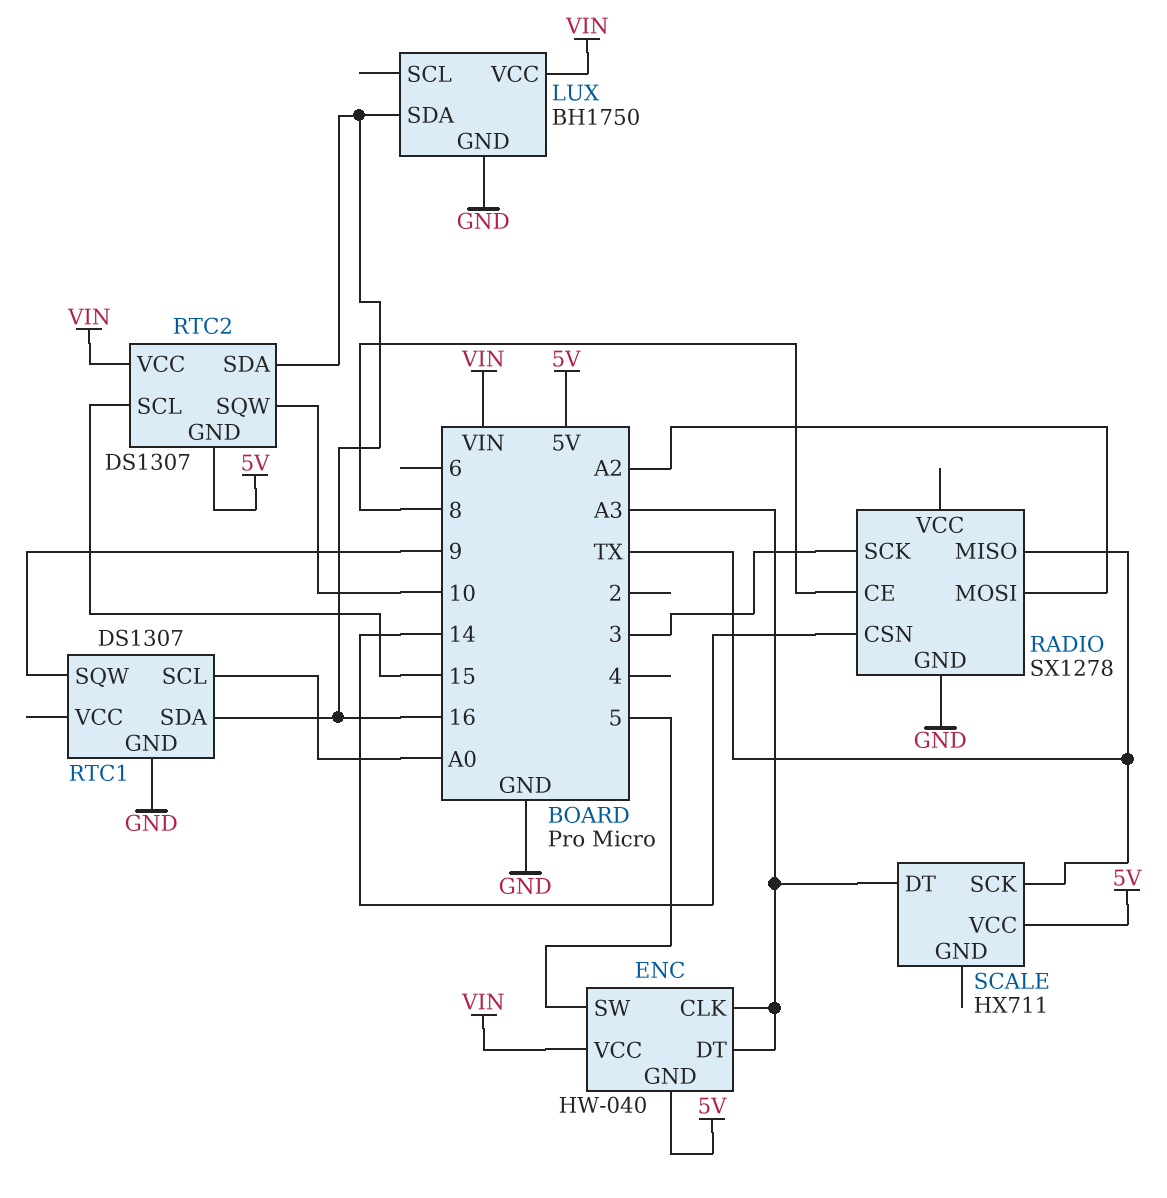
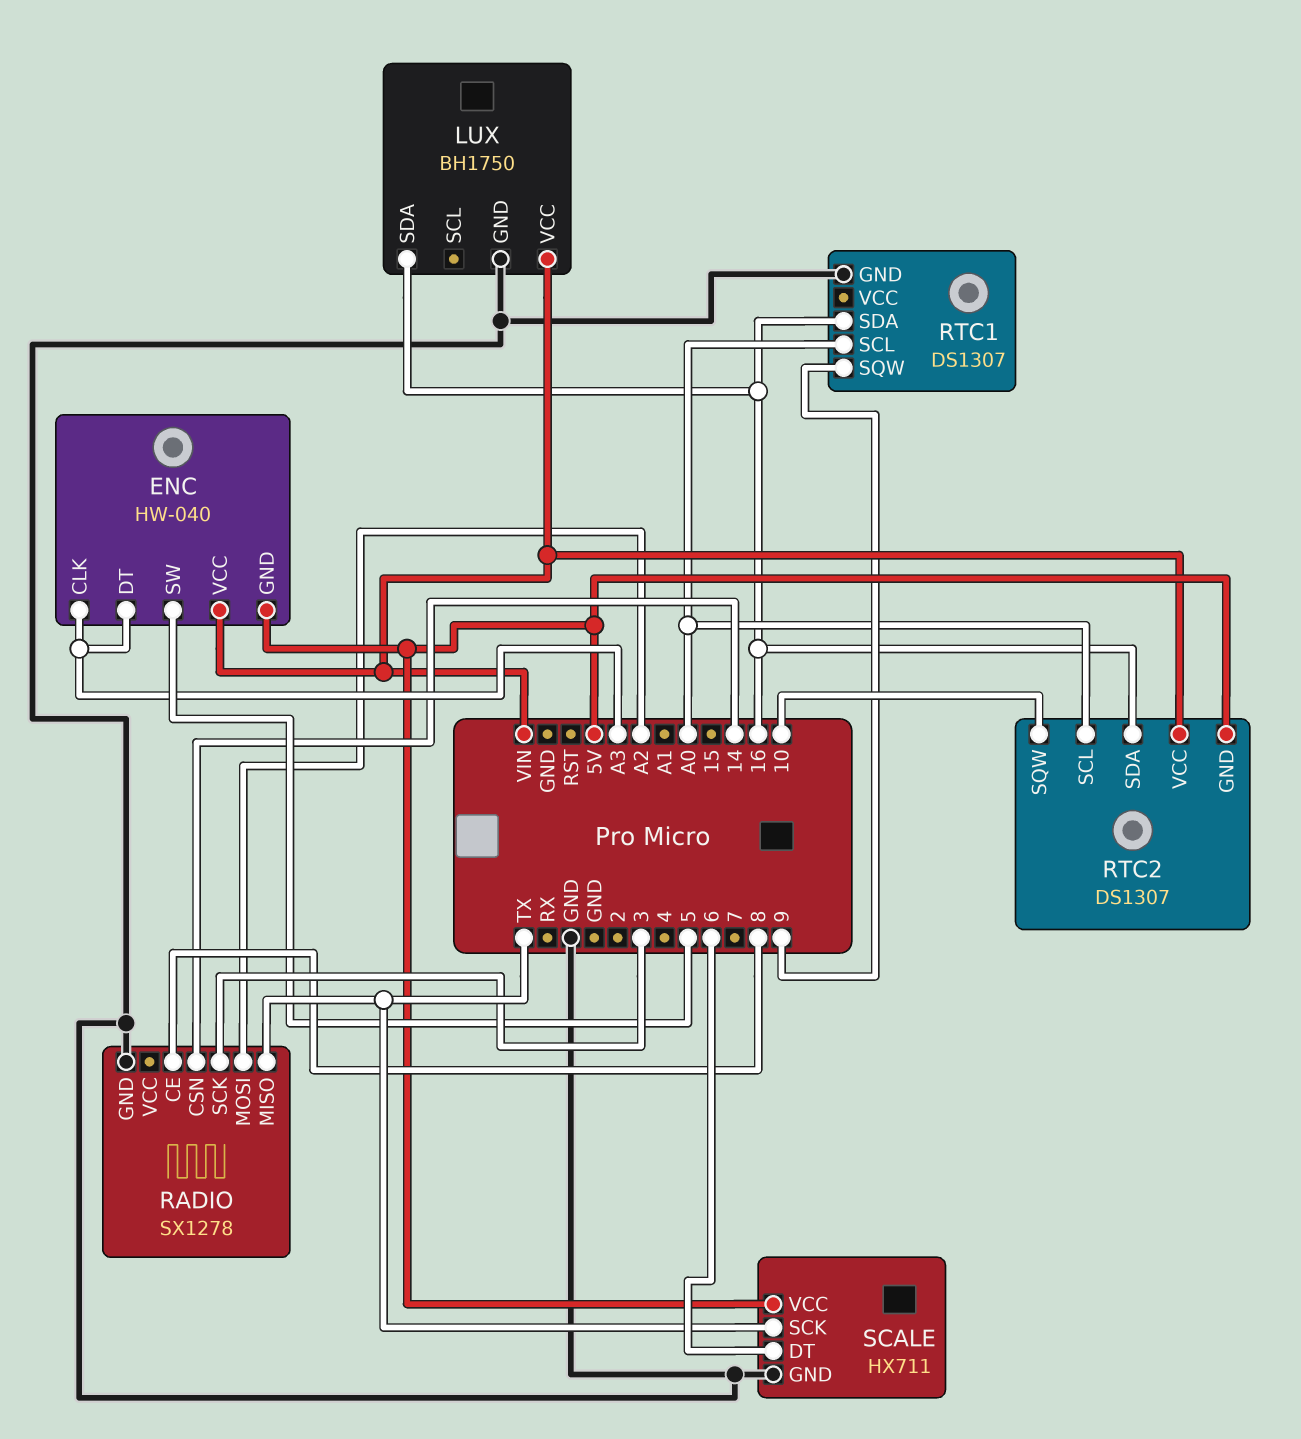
RTC2 pin SCL: 15 -> A0
SCALE pin DT: A3 -> 6
SCALE pin GND: none -> GND

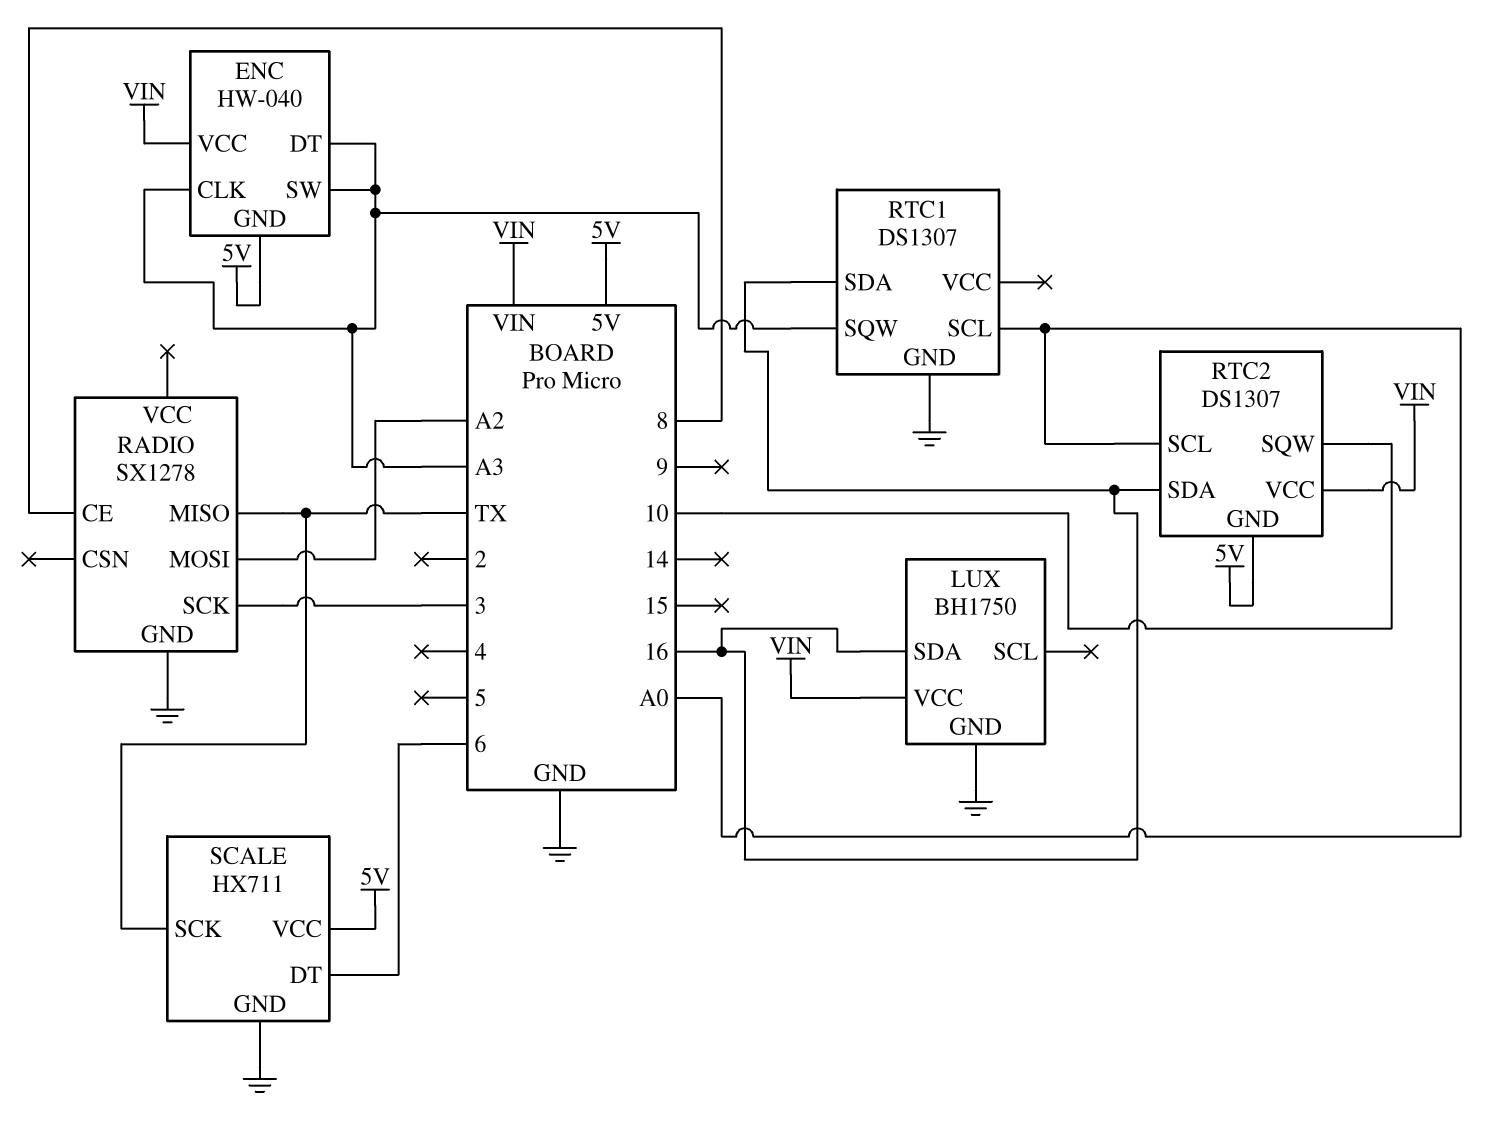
ENC pin SW: 5 -> A3
RADIO pin CSN: 14 -> none
RTC1 pin SQW: 9 -> A3

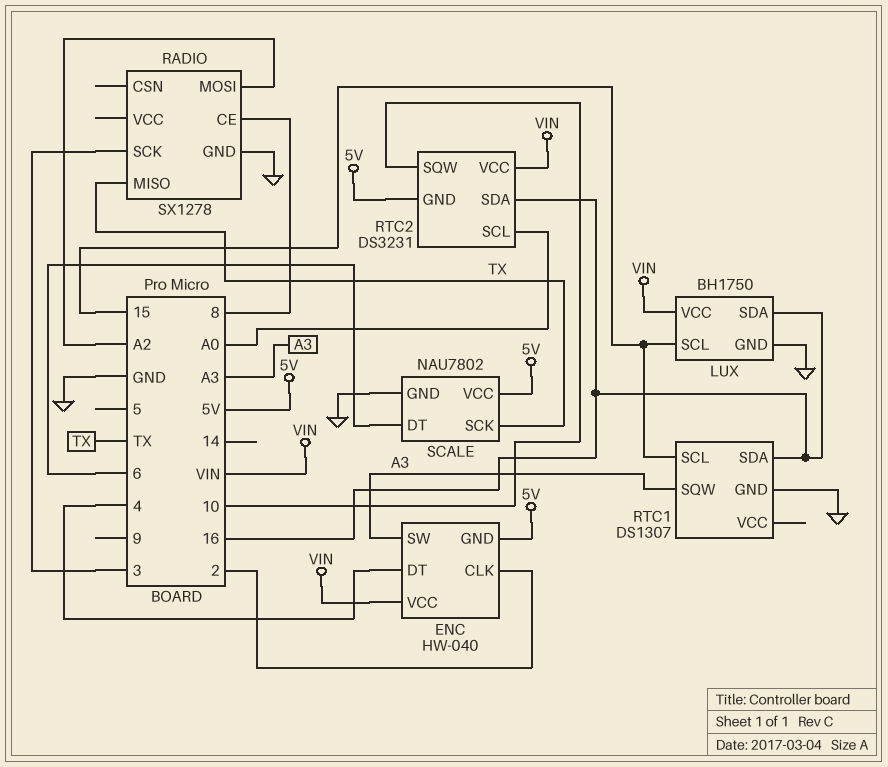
ENC pin CLK: A3 -> 2
ENC pin DT: A3 -> 4
LUX pin SCL: none -> 15
RTC1 pin SCL: A0 -> 15
RTC2: DS1307 -> DS3231
SCALE: HX711 -> NAU7802

